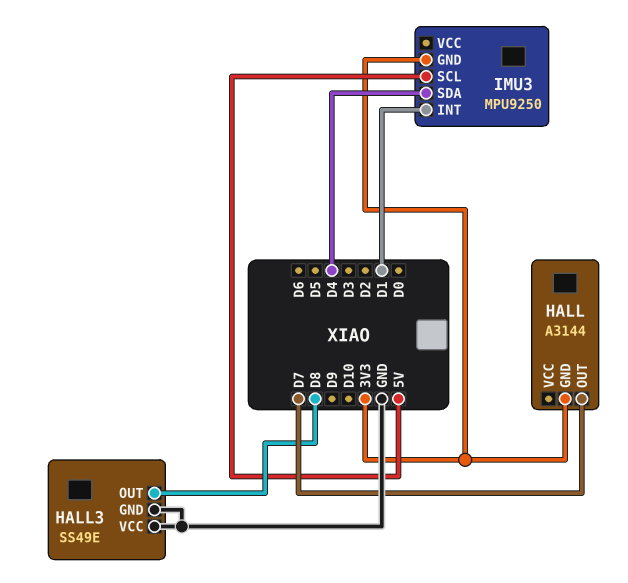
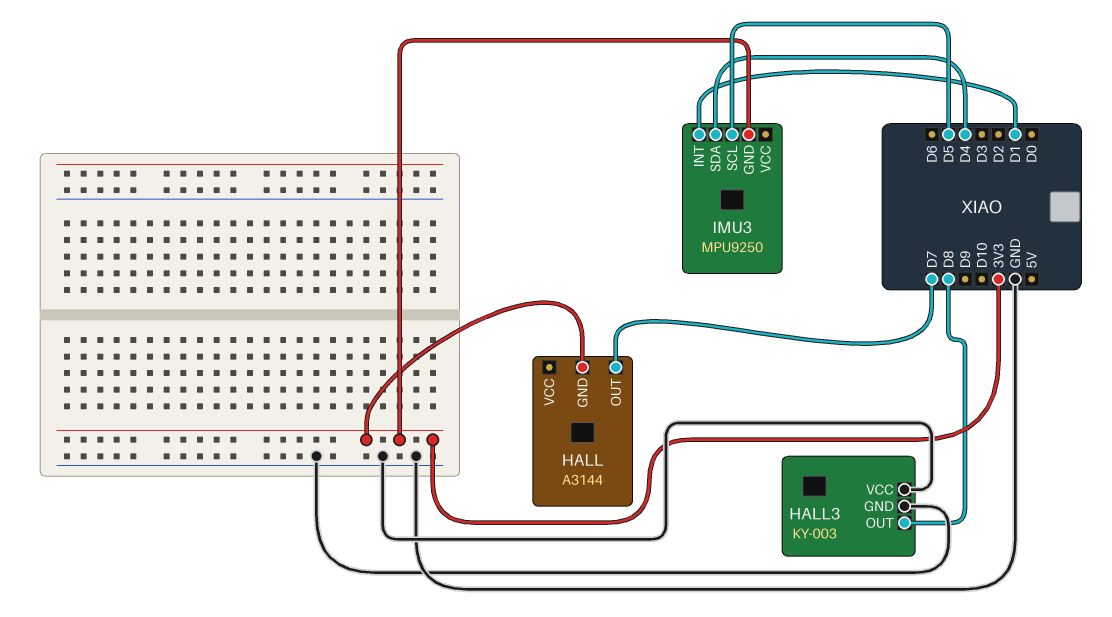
HALL3: SS49E -> KY-003
IMU3 pin SCL: 5V -> D5

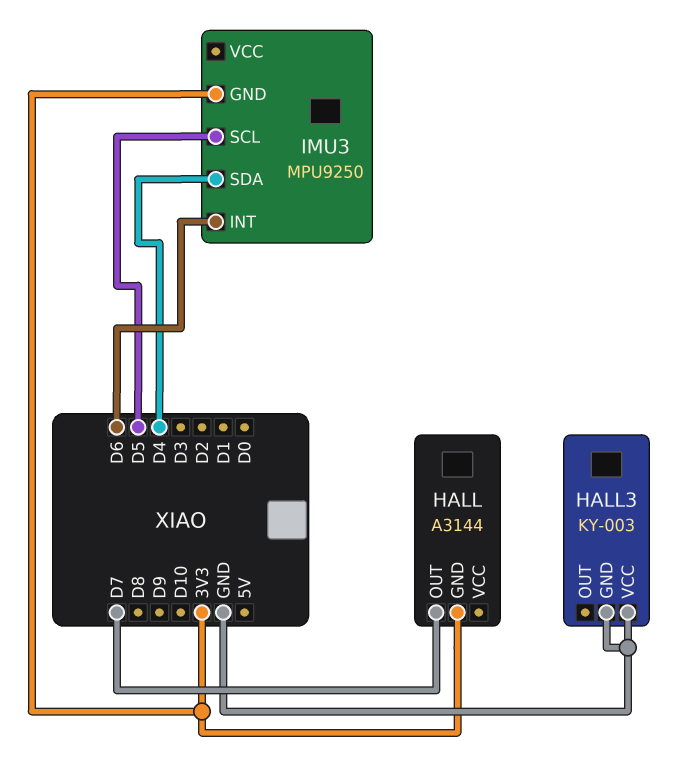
HALL3 pin OUT: D8 -> none
IMU3 pin INT: D1 -> D6

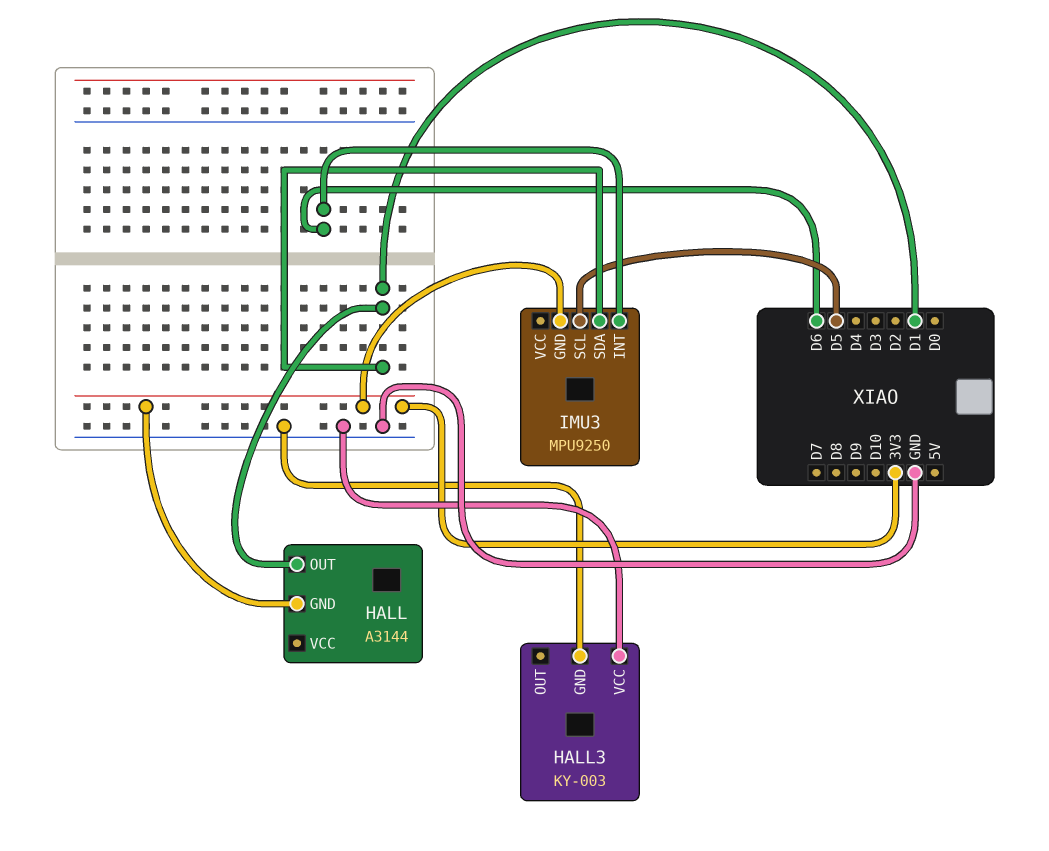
HALL pin OUT: D7 -> D1
IMU3 pin SDA: D4 -> D1

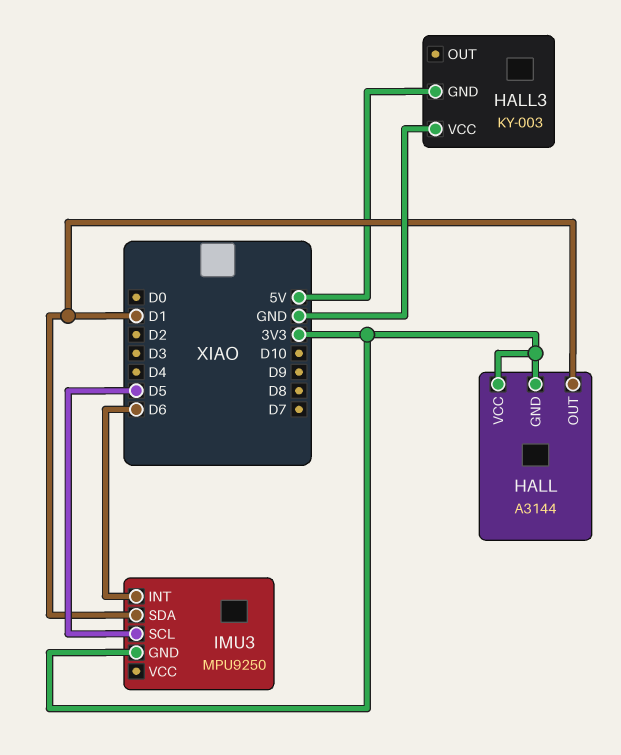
HALL pin VCC: none -> 3V3
HALL3 pin GND: GND -> 5V

